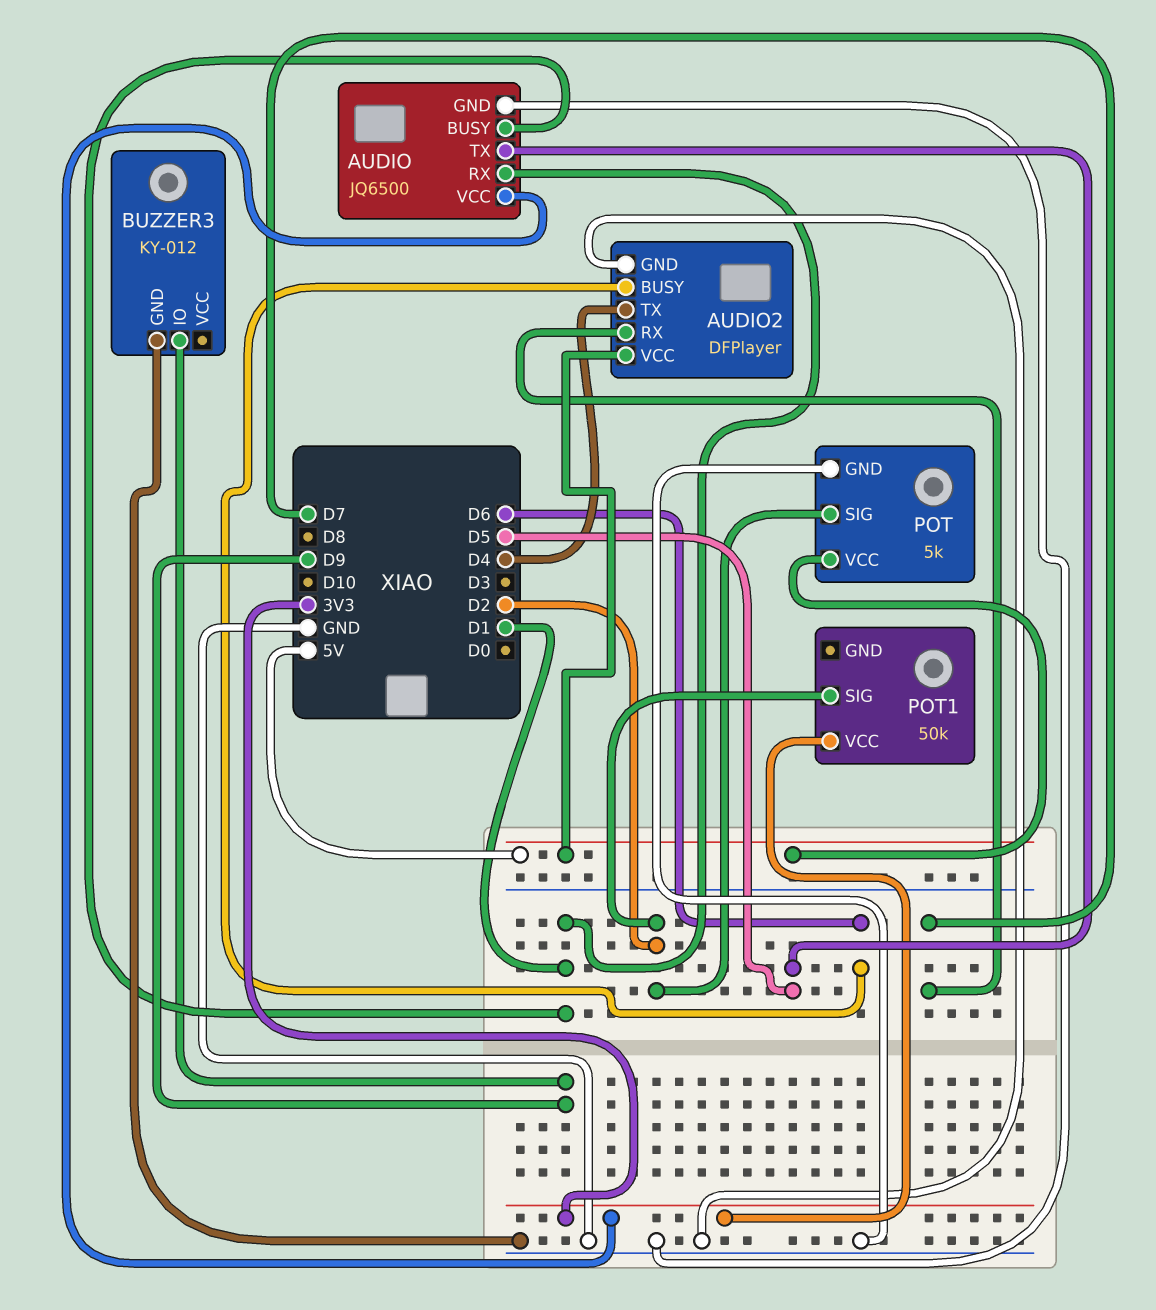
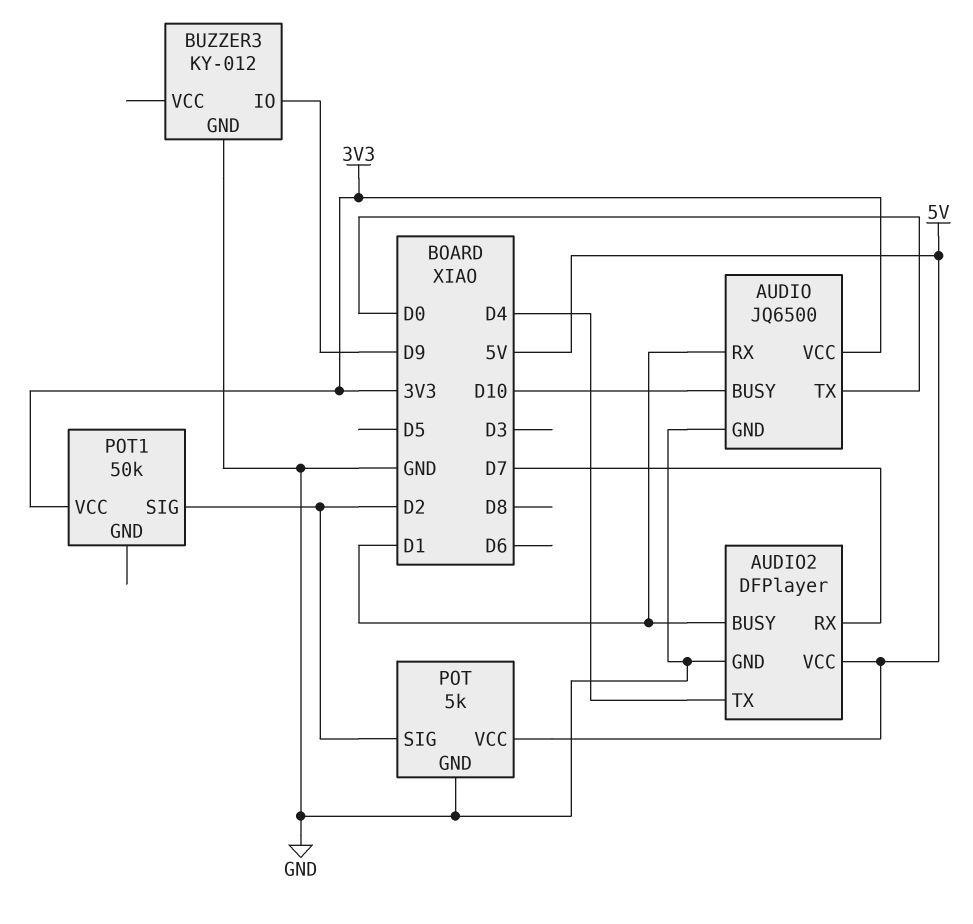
AUDIO pin BUSY: D1 -> D10
AUDIO pin TX: D5 -> D0
AUDIO2 pin BUSY: D6 -> D1

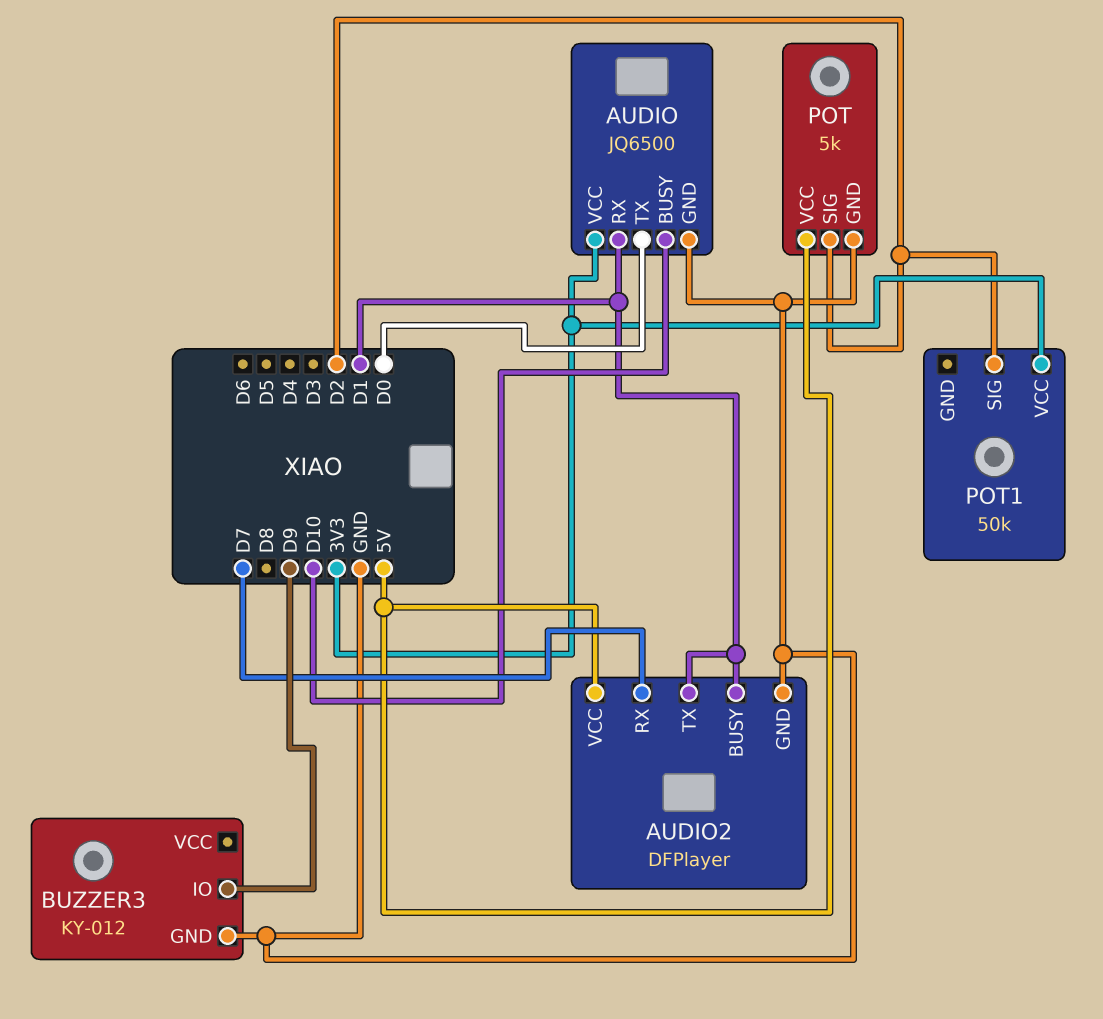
AUDIO2 pin TX: D4 -> D1

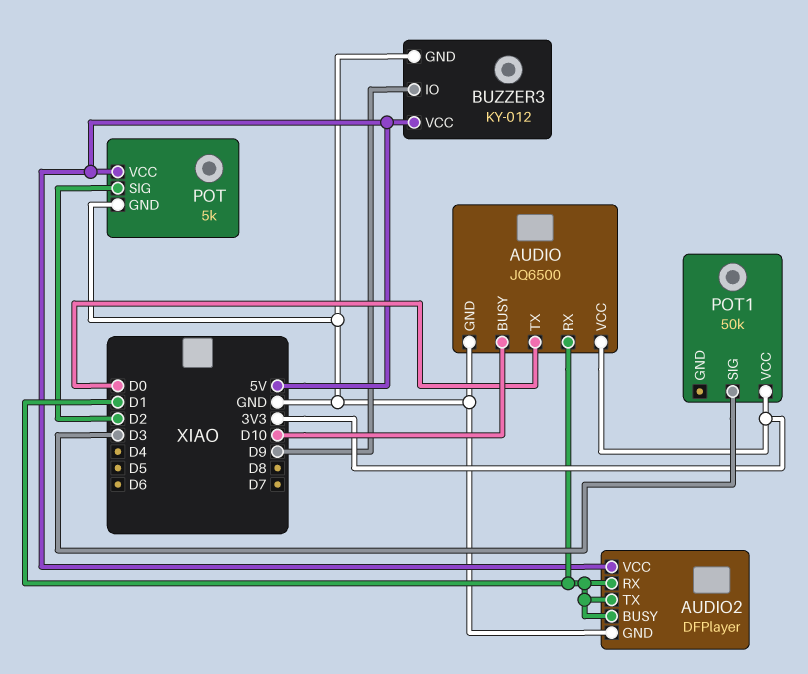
AUDIO2 pin RX: D7 -> D1
BUZZER3 pin VCC: none -> 5V
POT1 pin SIG: D2 -> D3

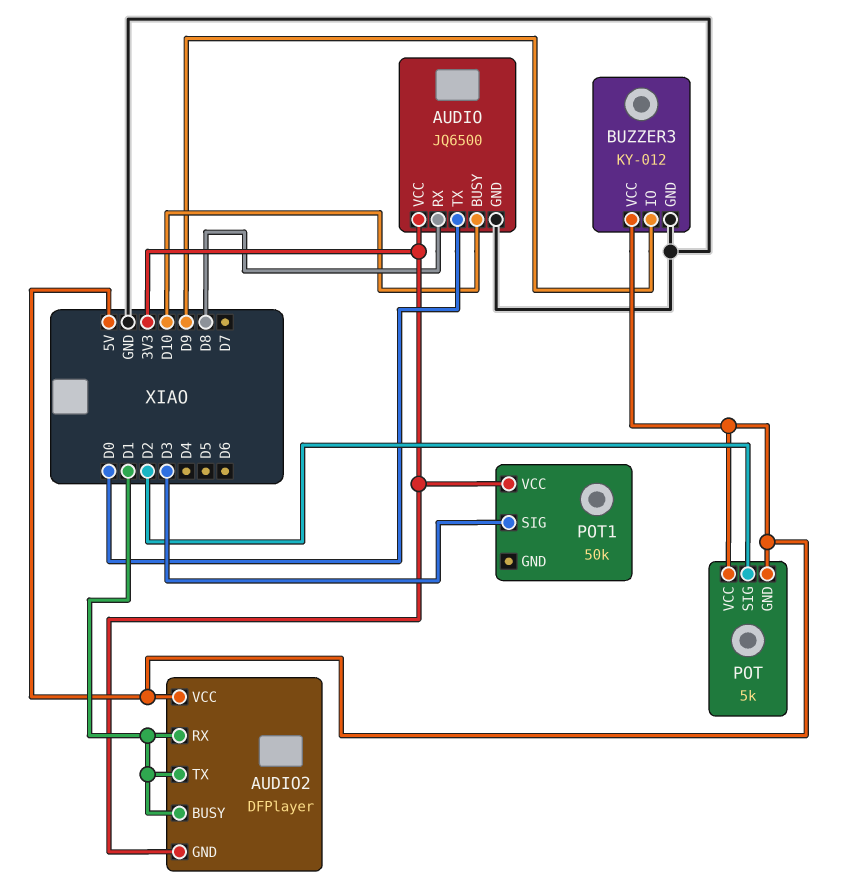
AUDIO pin RX: D1 -> D8
AUDIO2 pin GND: GND -> 3V3
POT pin GND: GND -> 5V

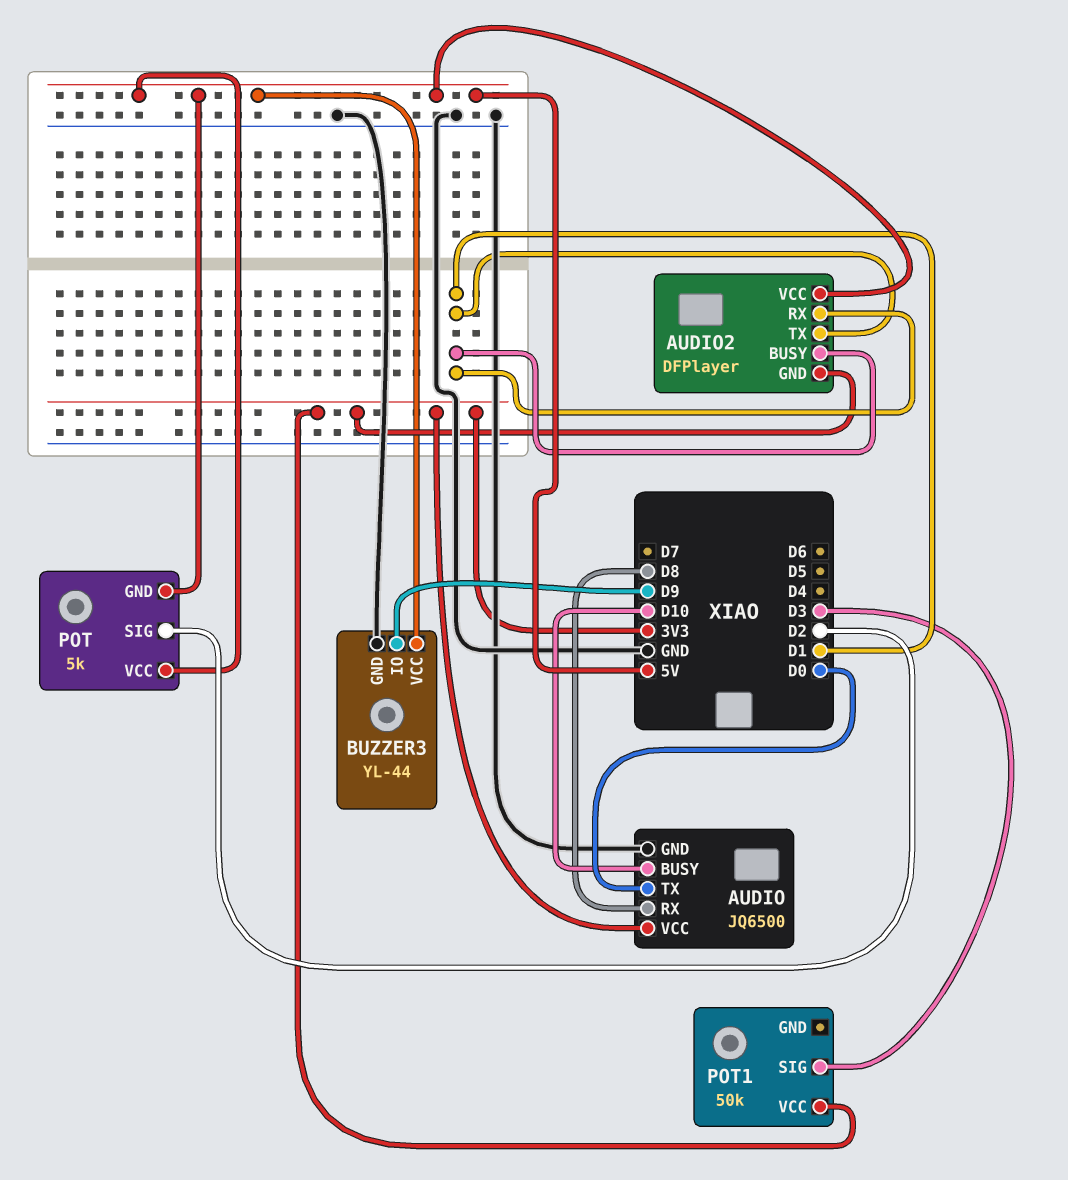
BUZZER3: KY-012 -> YL-44

